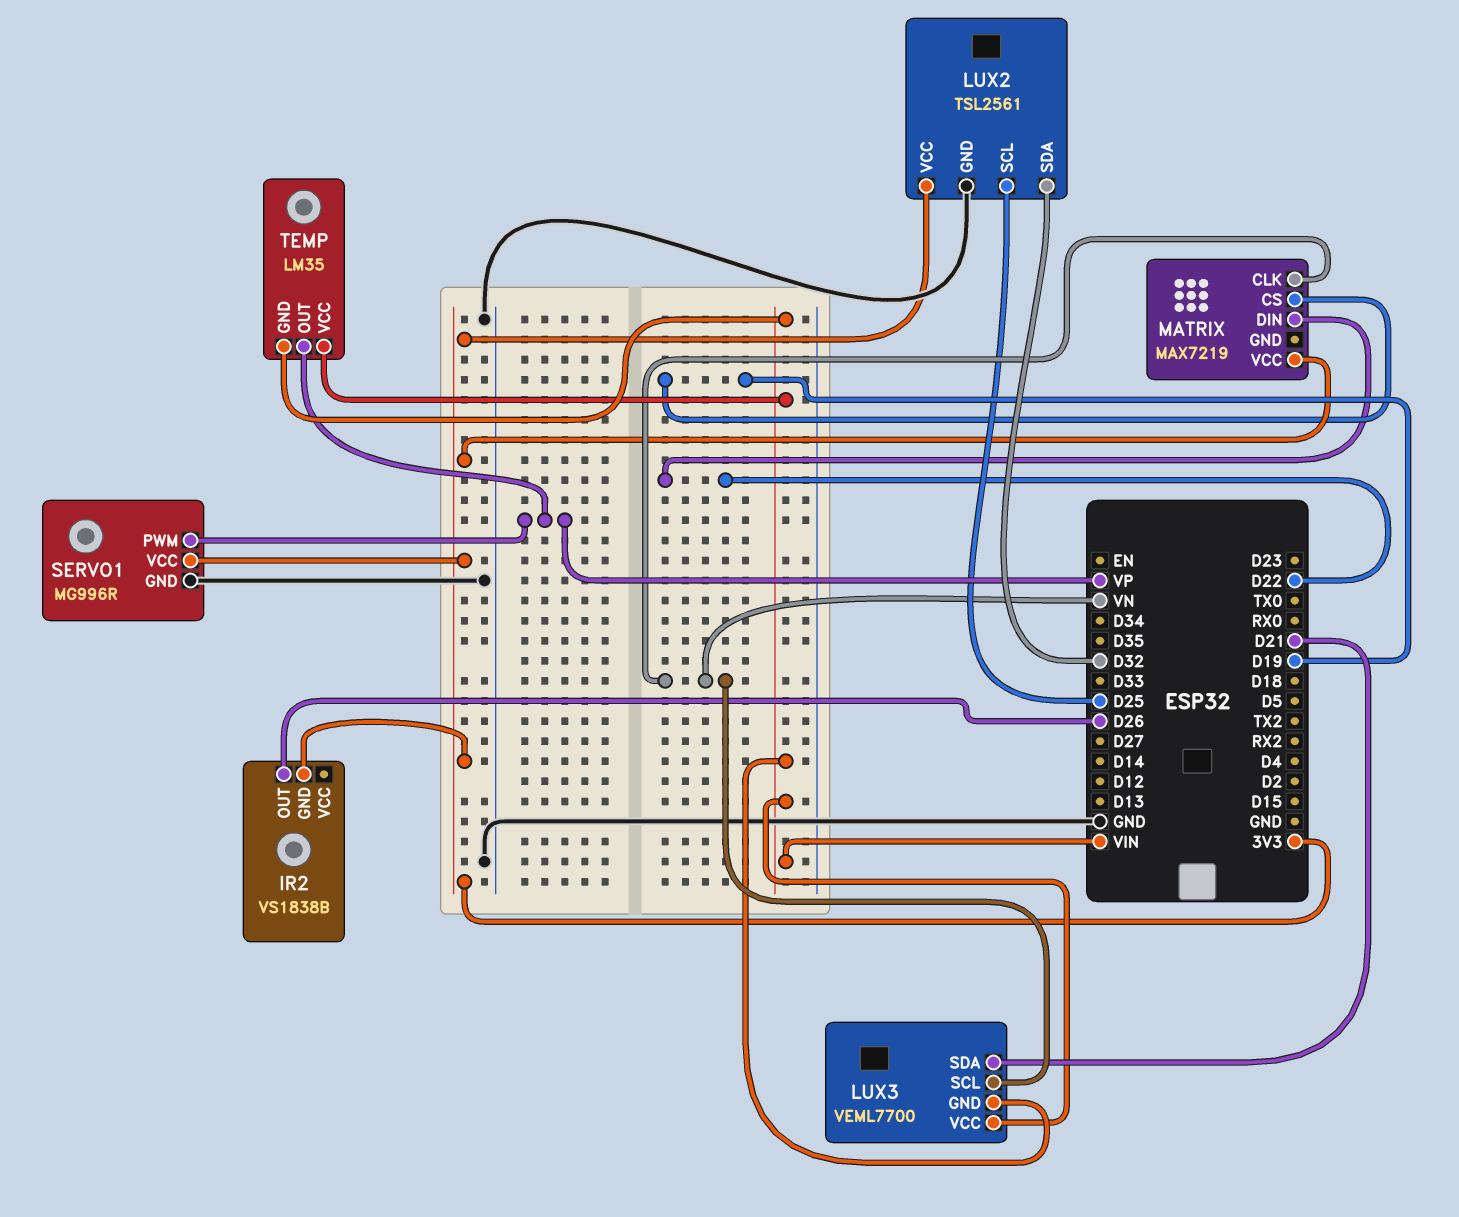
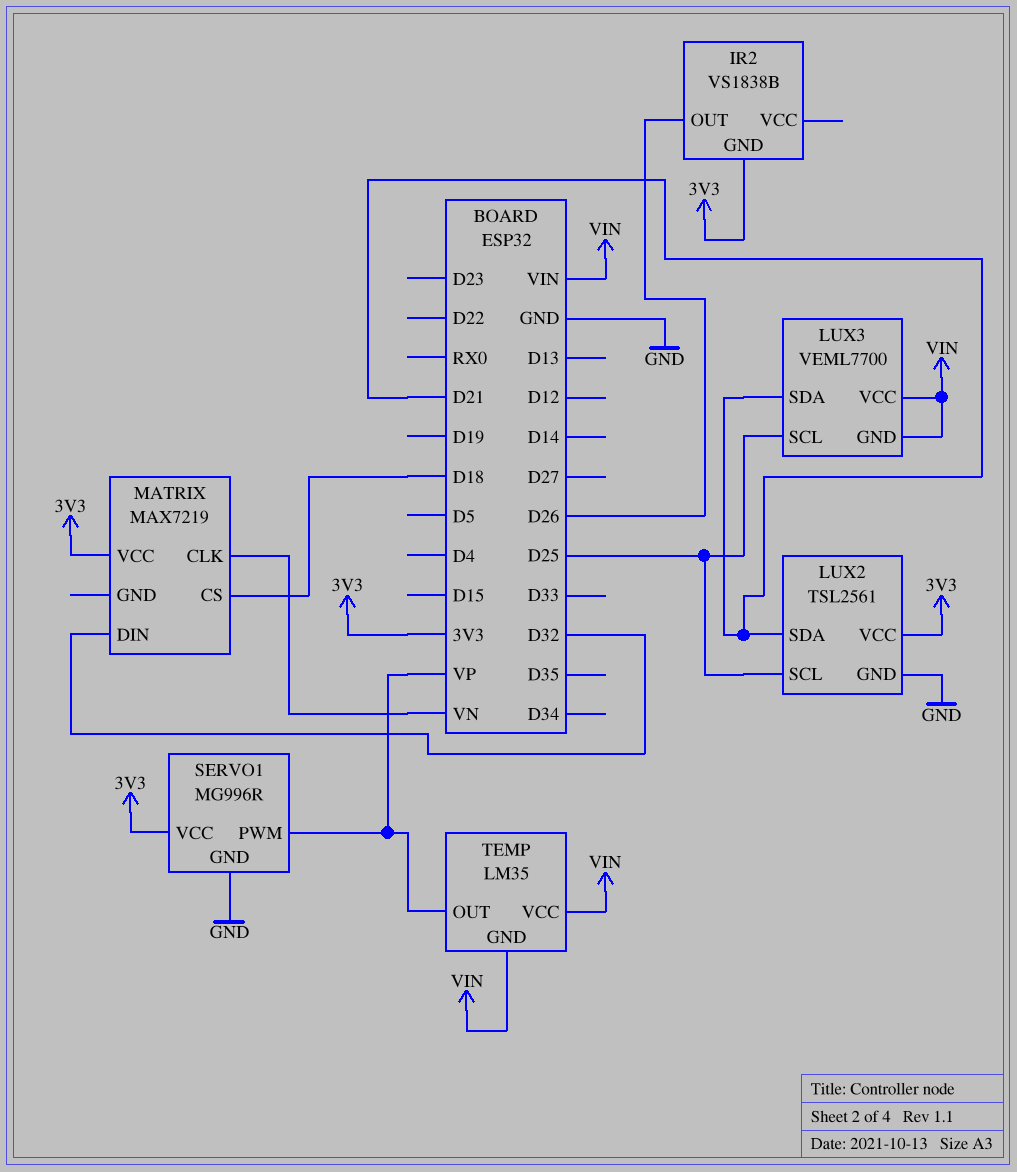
LUX2 pin SDA: D32 -> D21
LUX3 pin SCL: VN -> D25
MATRIX pin CS: D19 -> D18
MATRIX pin DIN: D22 -> D32

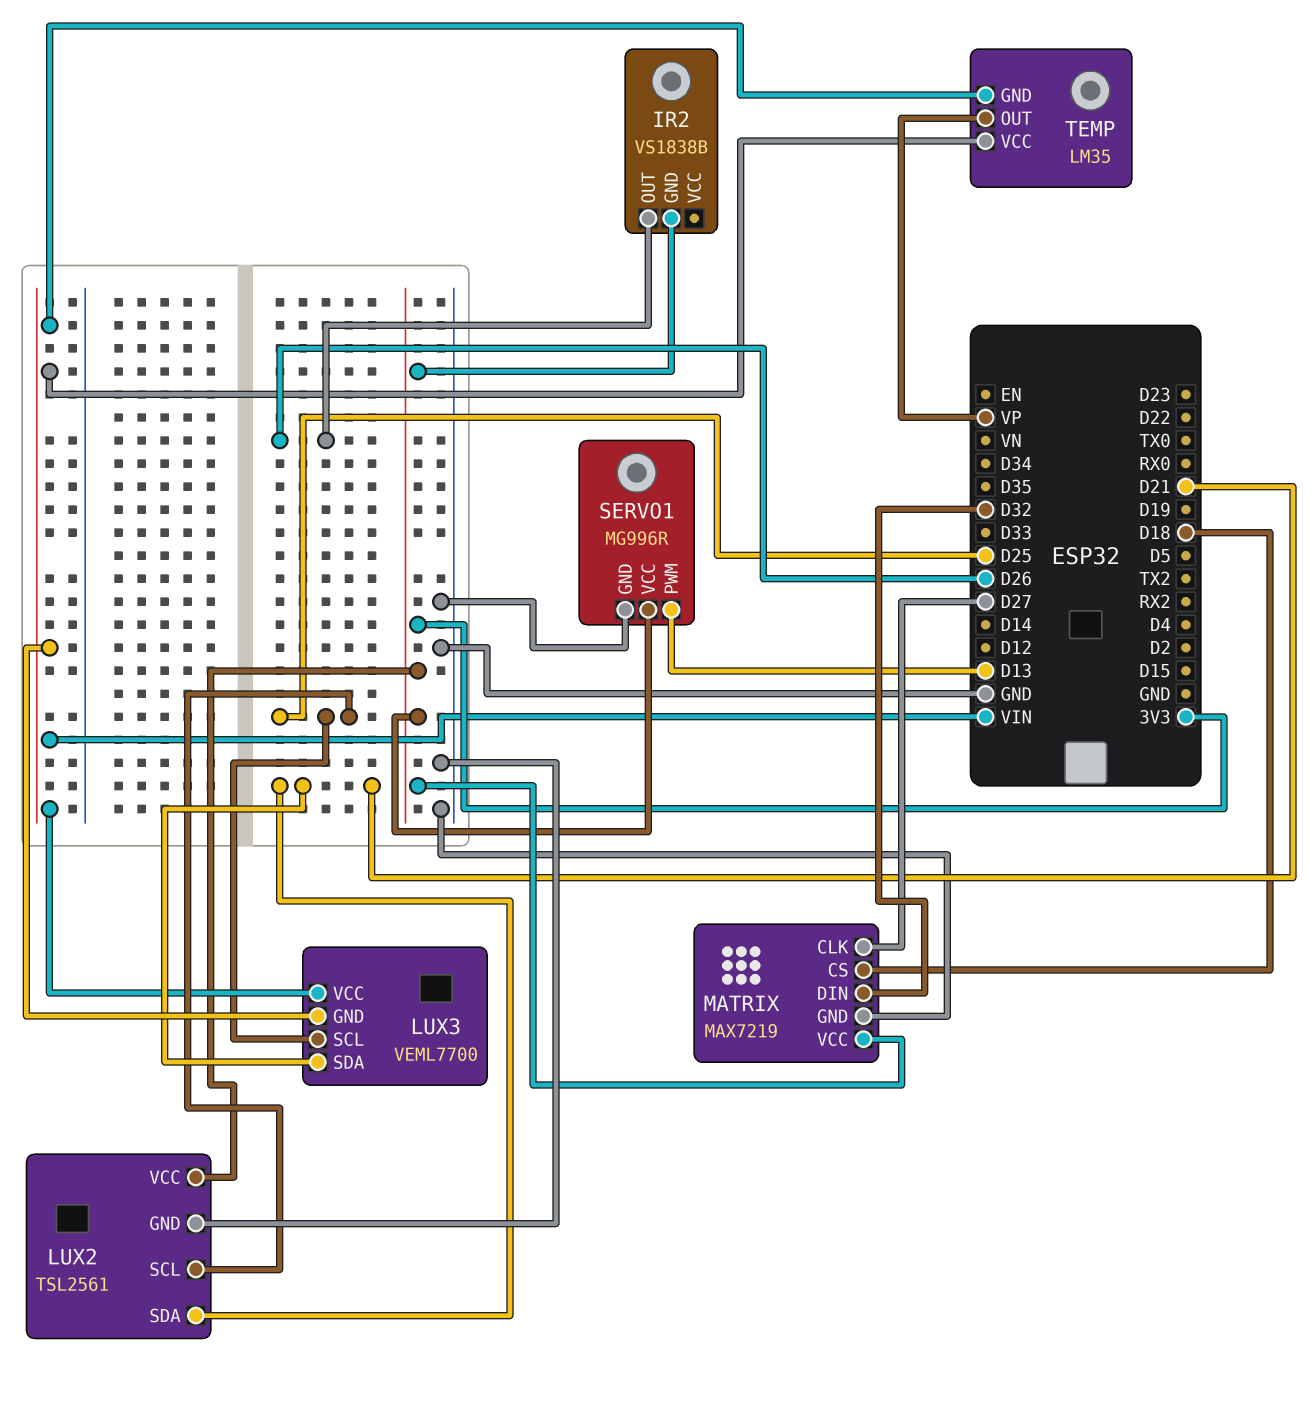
MATRIX pin CLK: VN -> D27
MATRIX pin GND: none -> GND
SERVO1 pin PWM: VP -> D13

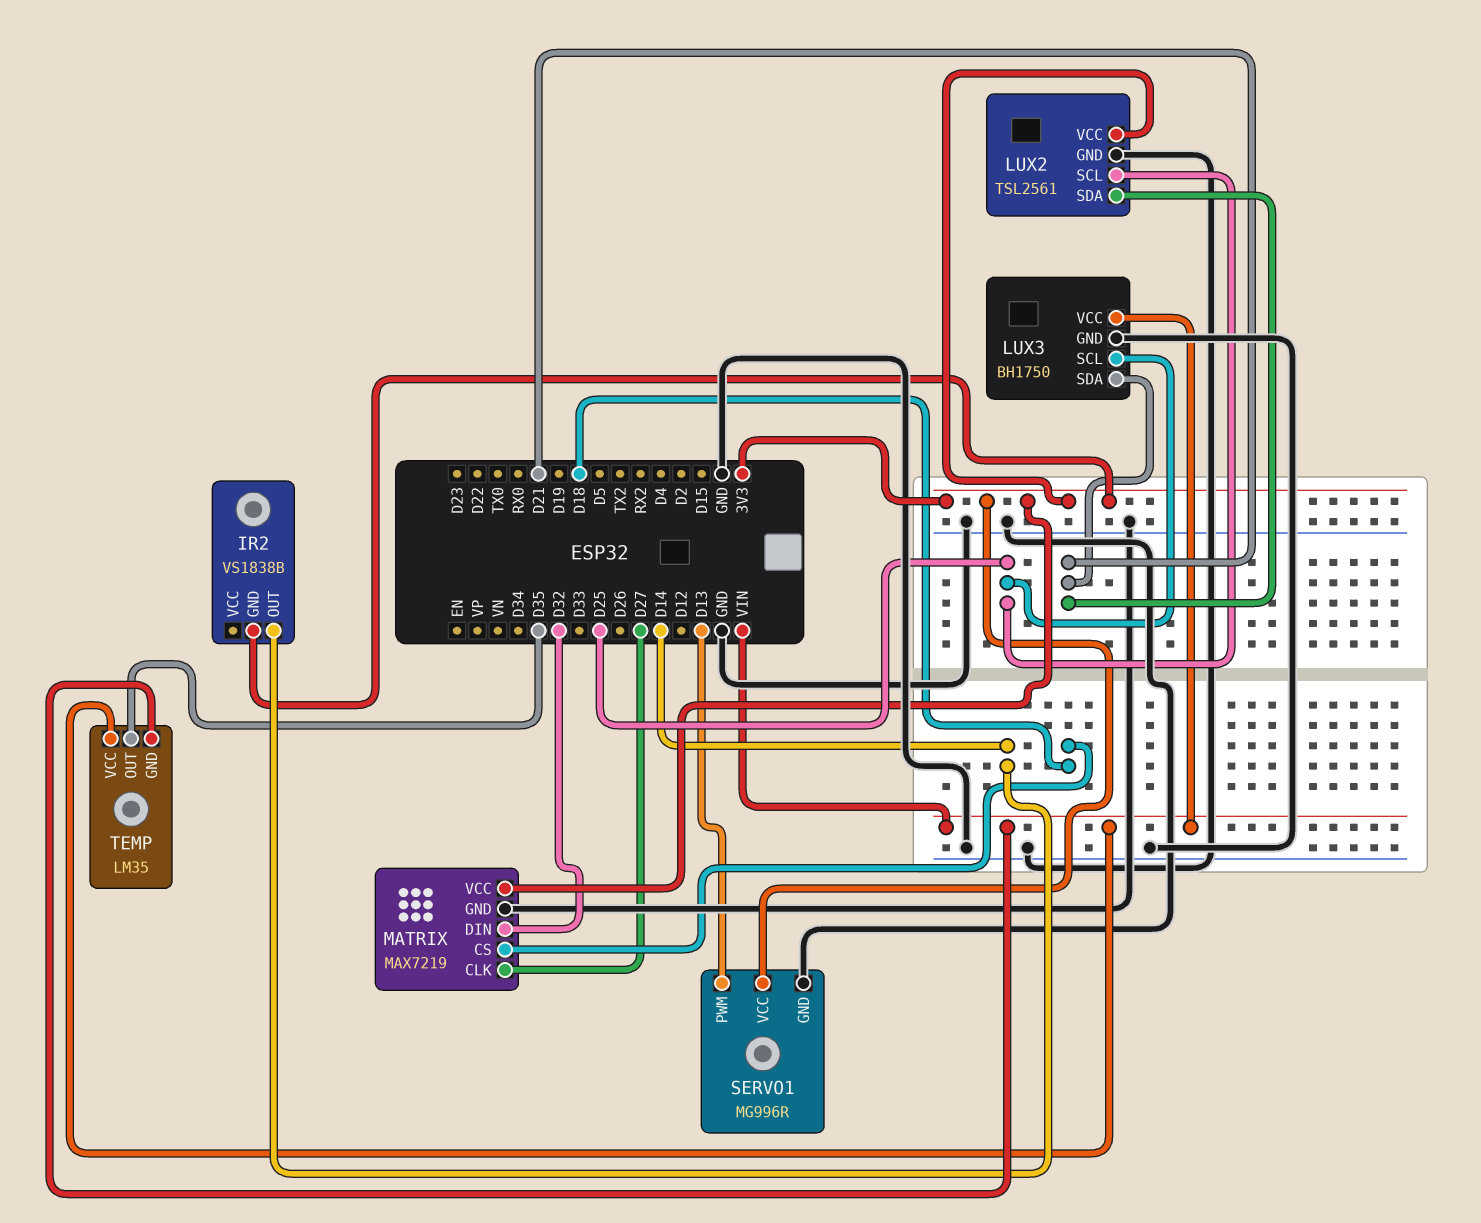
IR2 pin OUT: D26 -> D14
LUX3: VEML7700 -> BH1750
LUX3 pin GND: VIN -> GND
TEMP pin OUT: VP -> D35

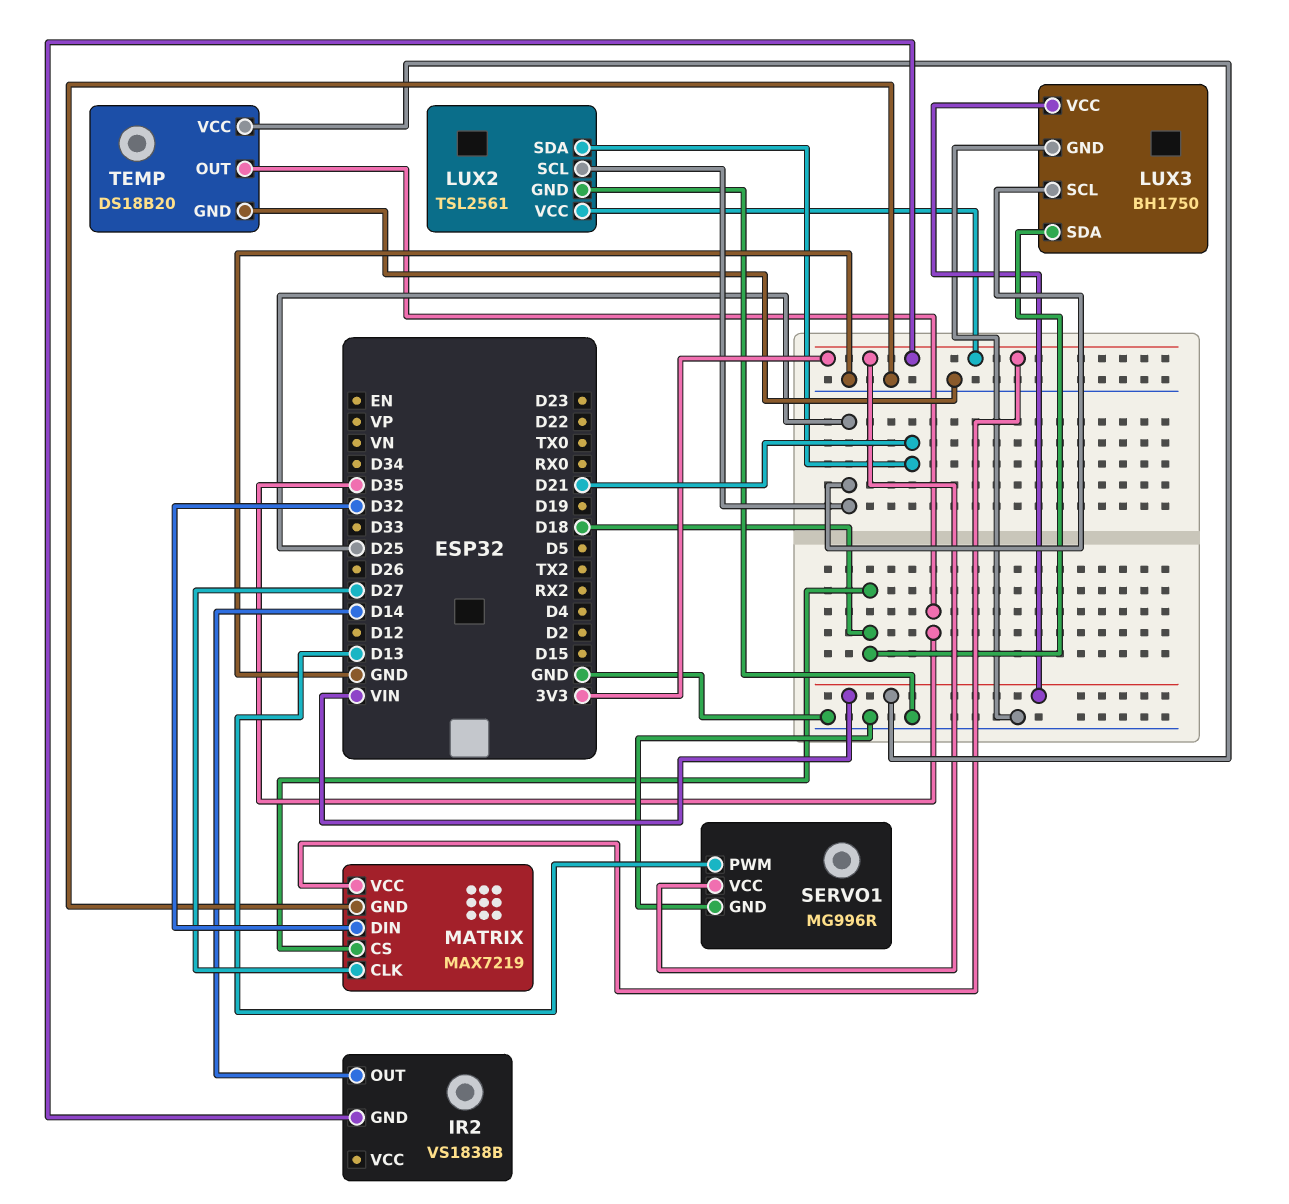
LUX3 pin SDA: D21 -> D18
TEMP: LM35 -> DS18B20
TEMP pin GND: VIN -> GND

